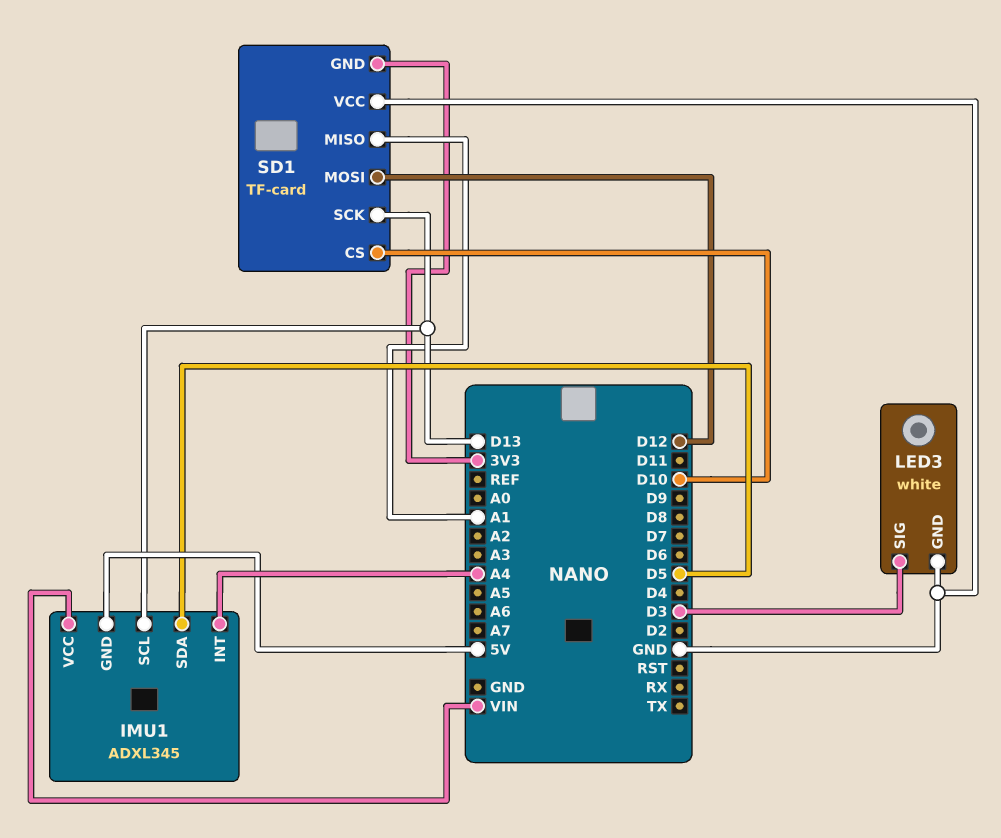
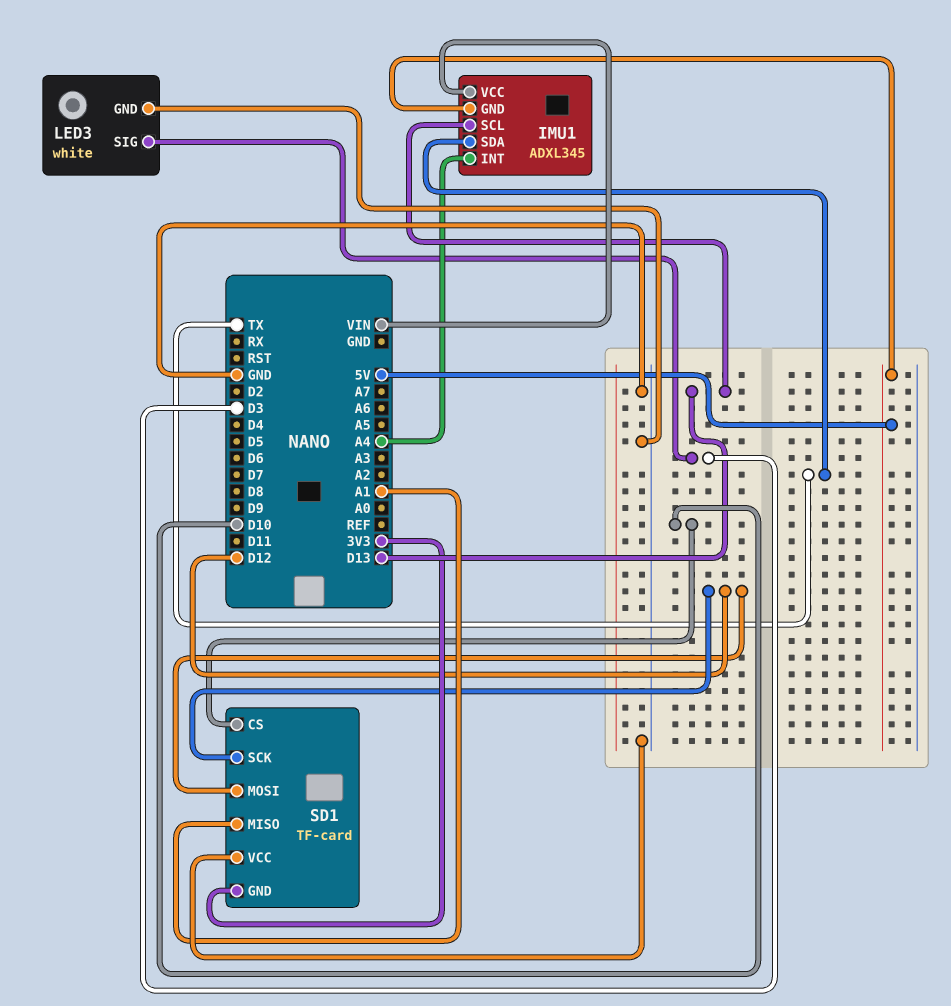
IMU1 pin SDA: D5 -> TX
SD1 pin SCK: D13 -> D12

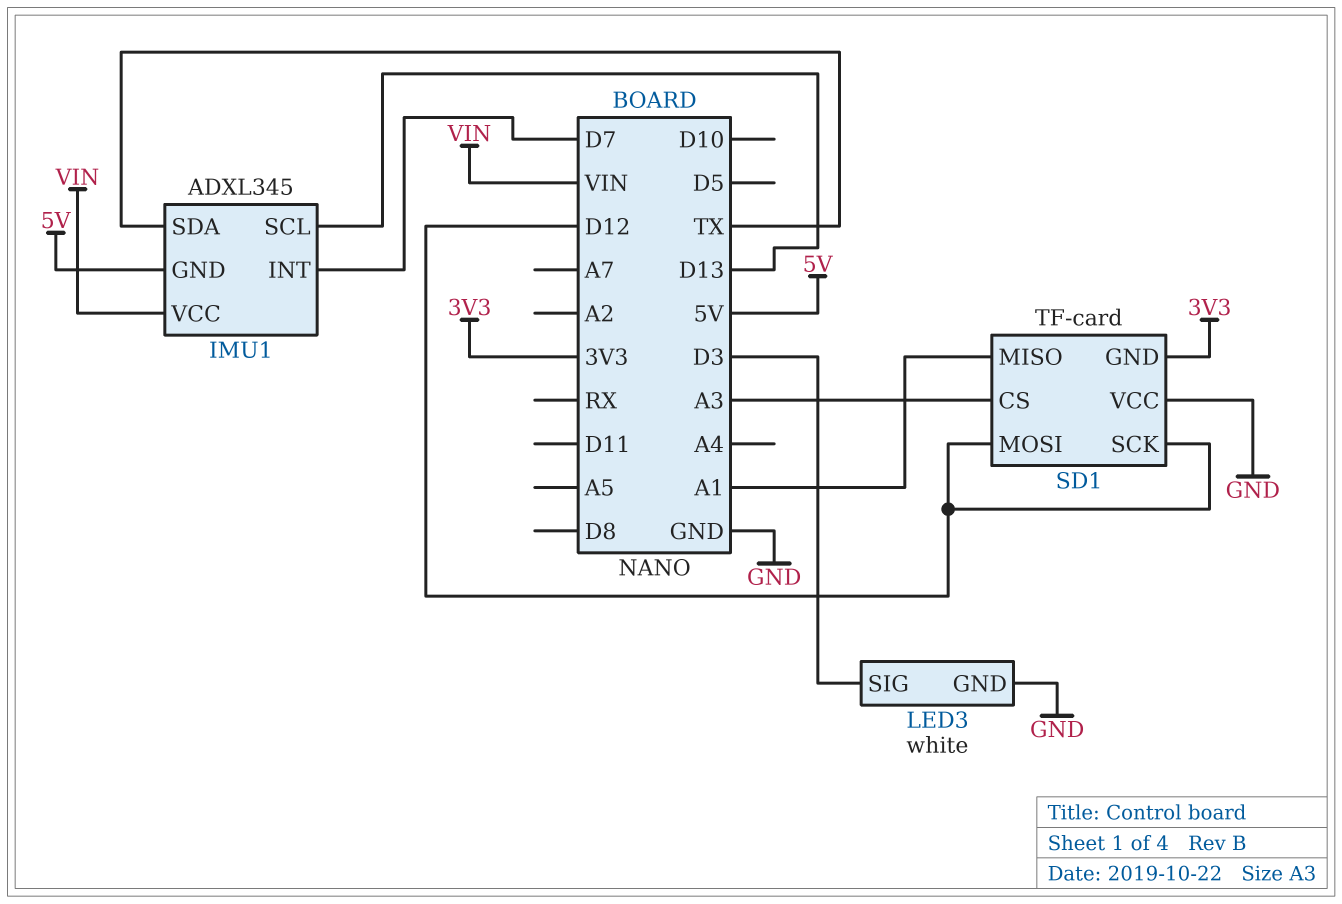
IMU1 pin INT: A4 -> D7
SD1 pin CS: D10 -> A3

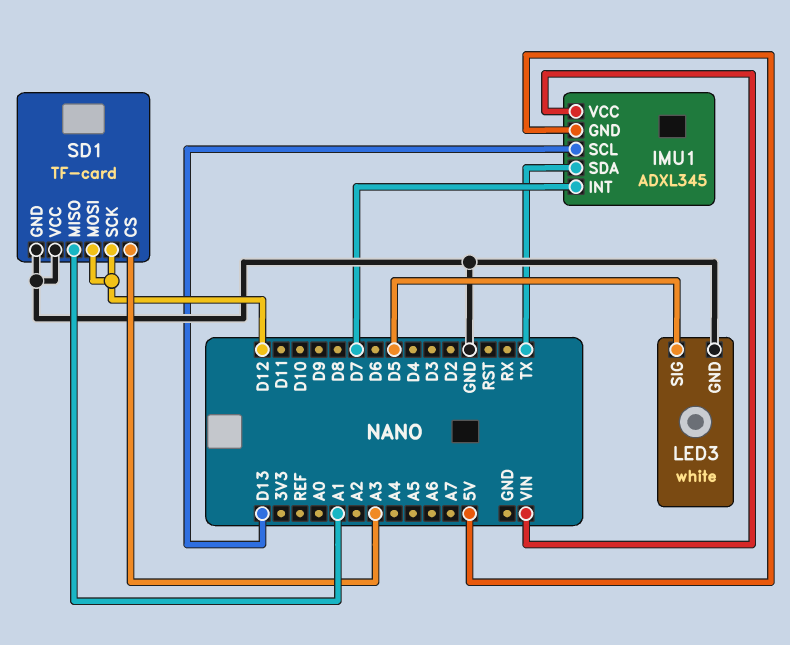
LED3 pin SIG: D3 -> D5
SD1 pin GND: 3V3 -> GND

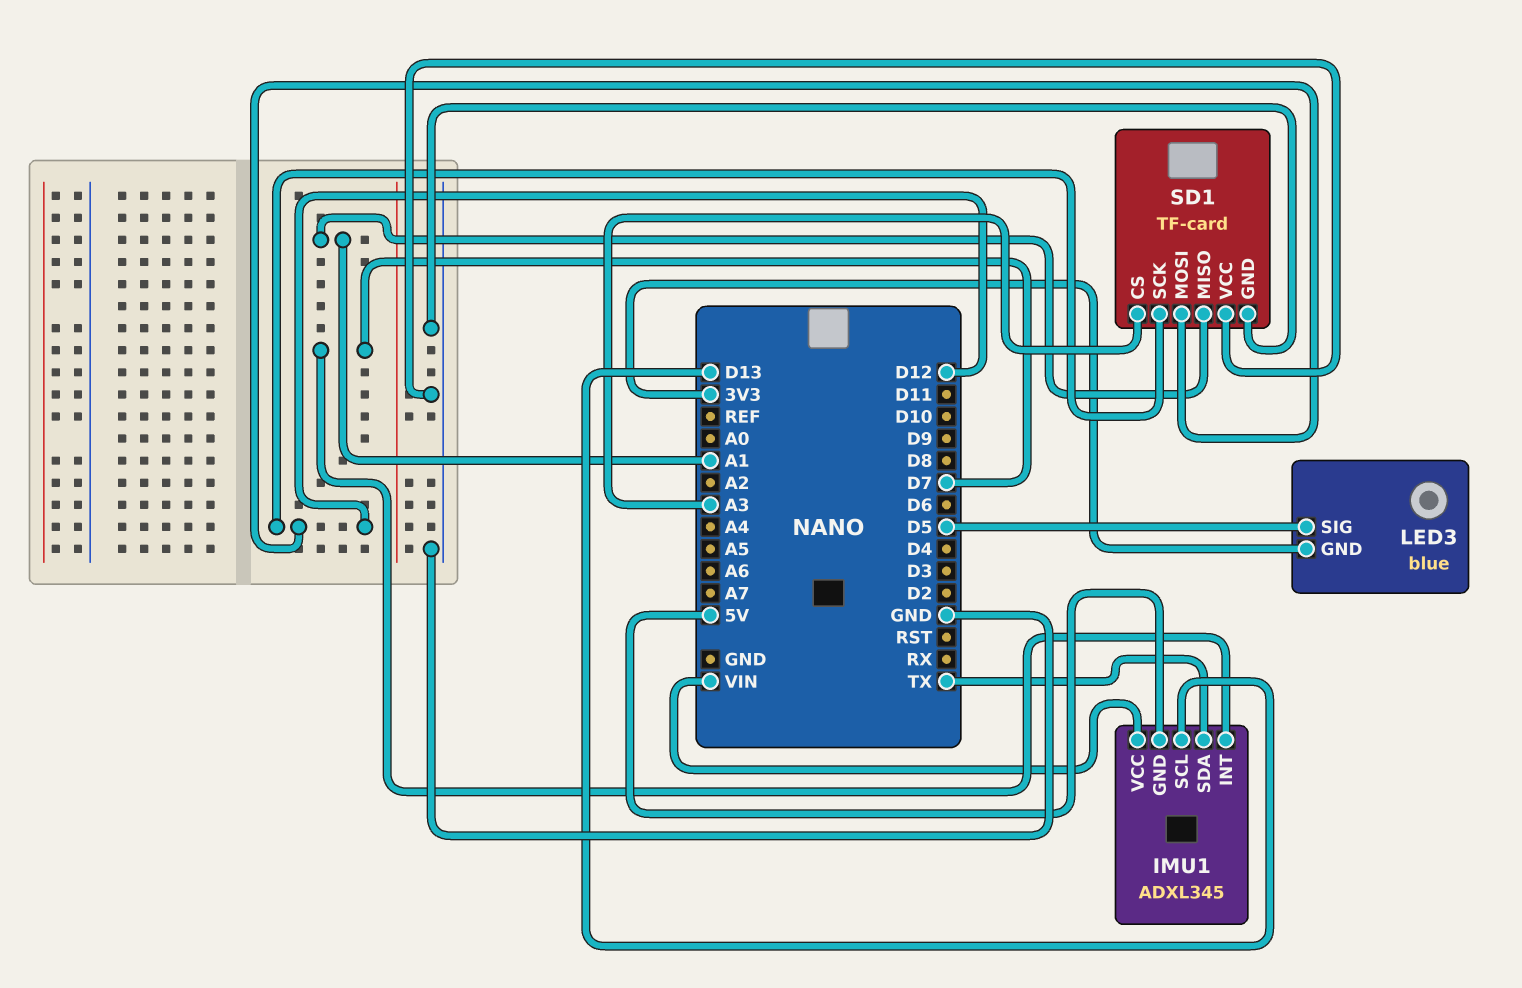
LED3: white -> blue
LED3 pin GND: GND -> 3V3

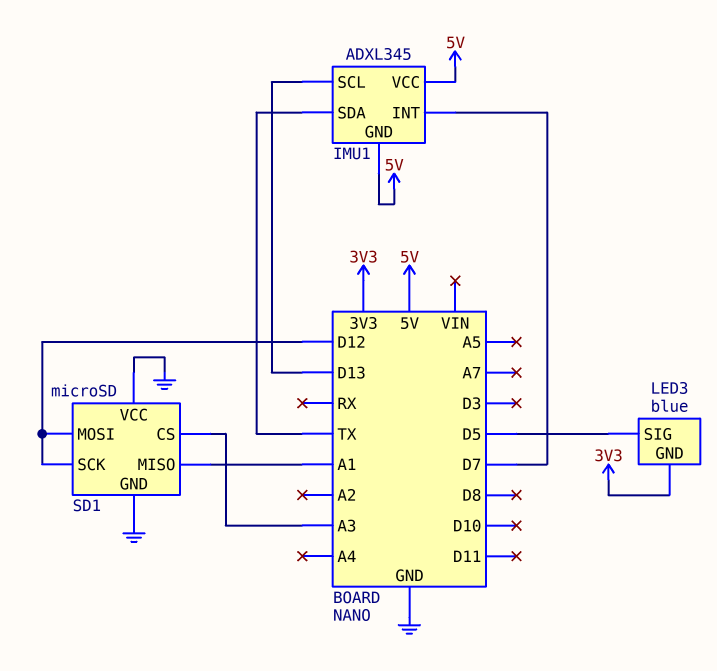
IMU1 pin VCC: VIN -> 5V
SD1: TF-card -> microSD

